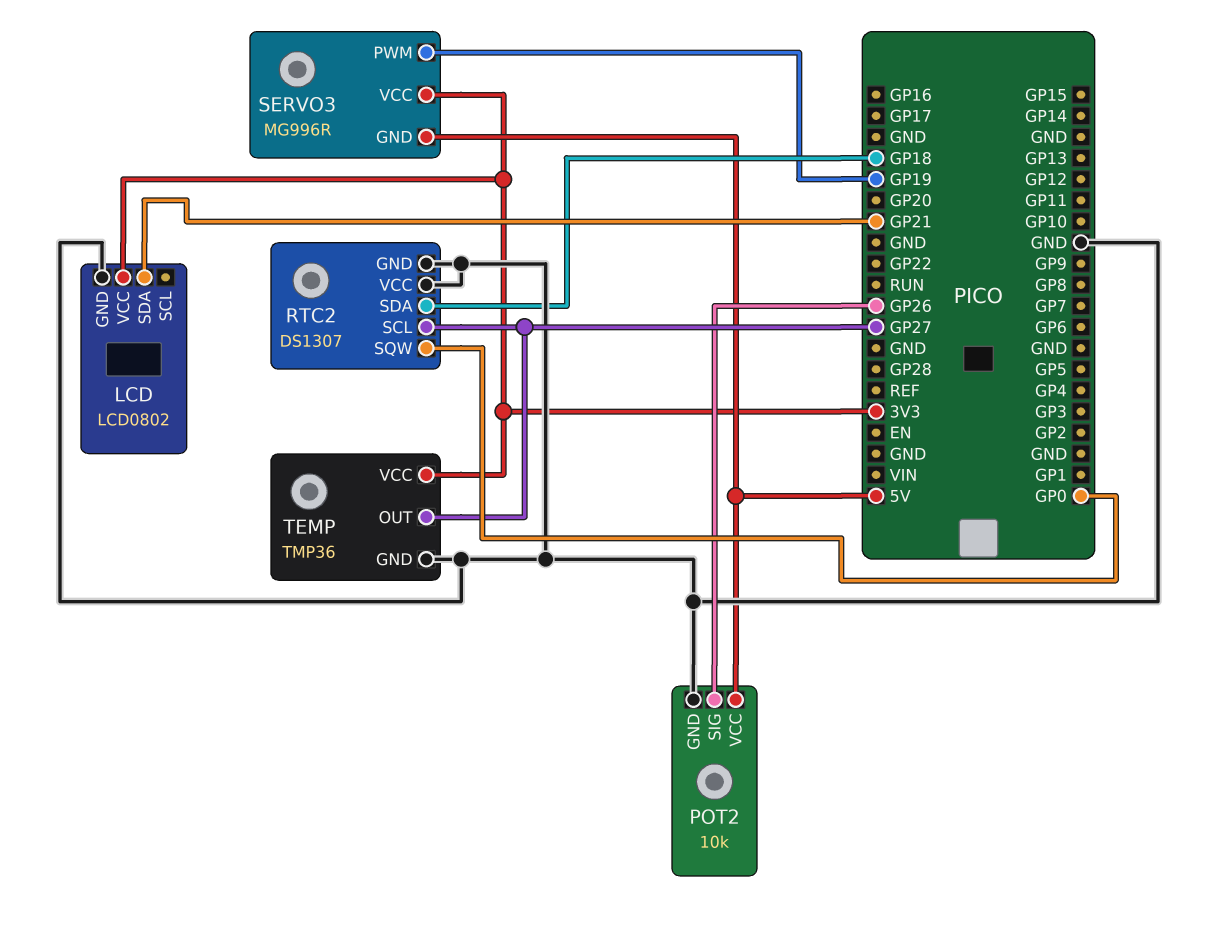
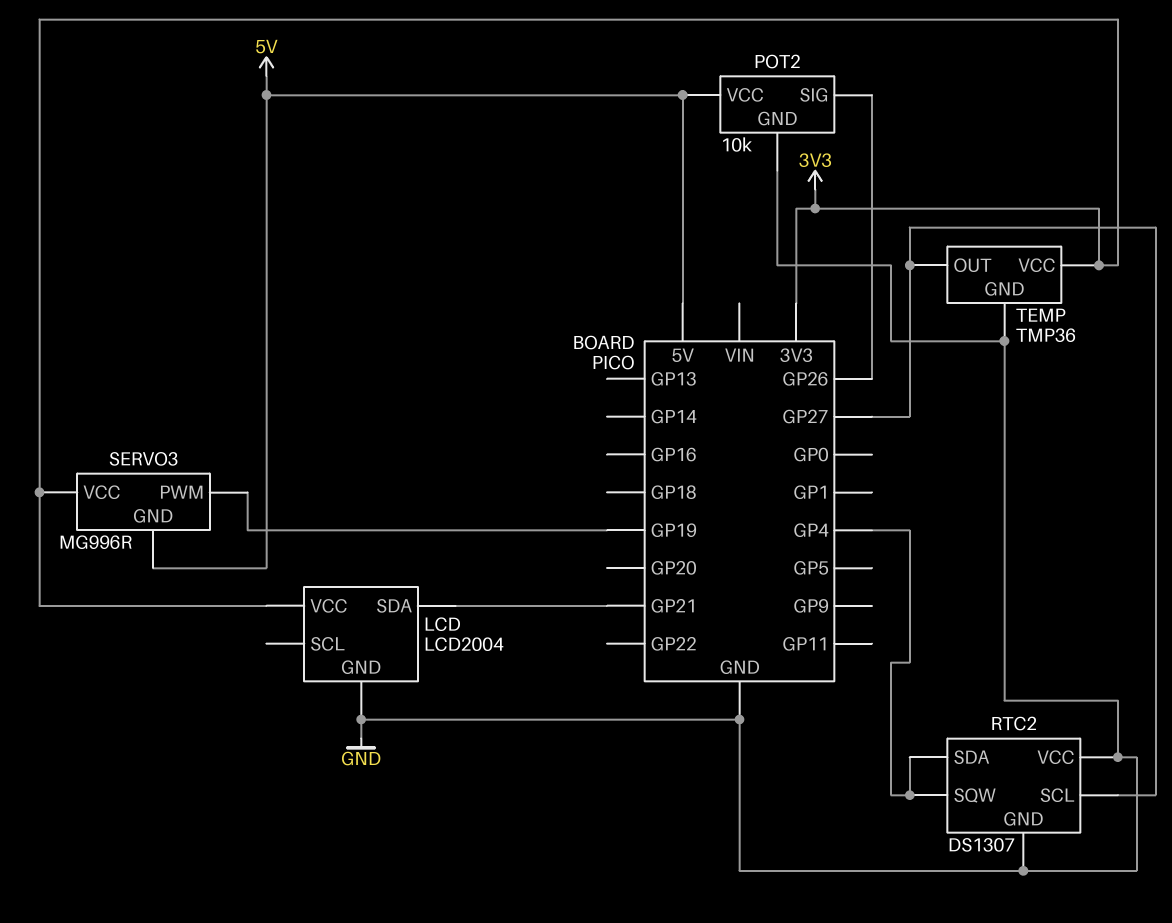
LCD: LCD0802 -> LCD2004
RTC2 pin SDA: GP18 -> GP4
RTC2 pin SQW: GP0 -> GP4

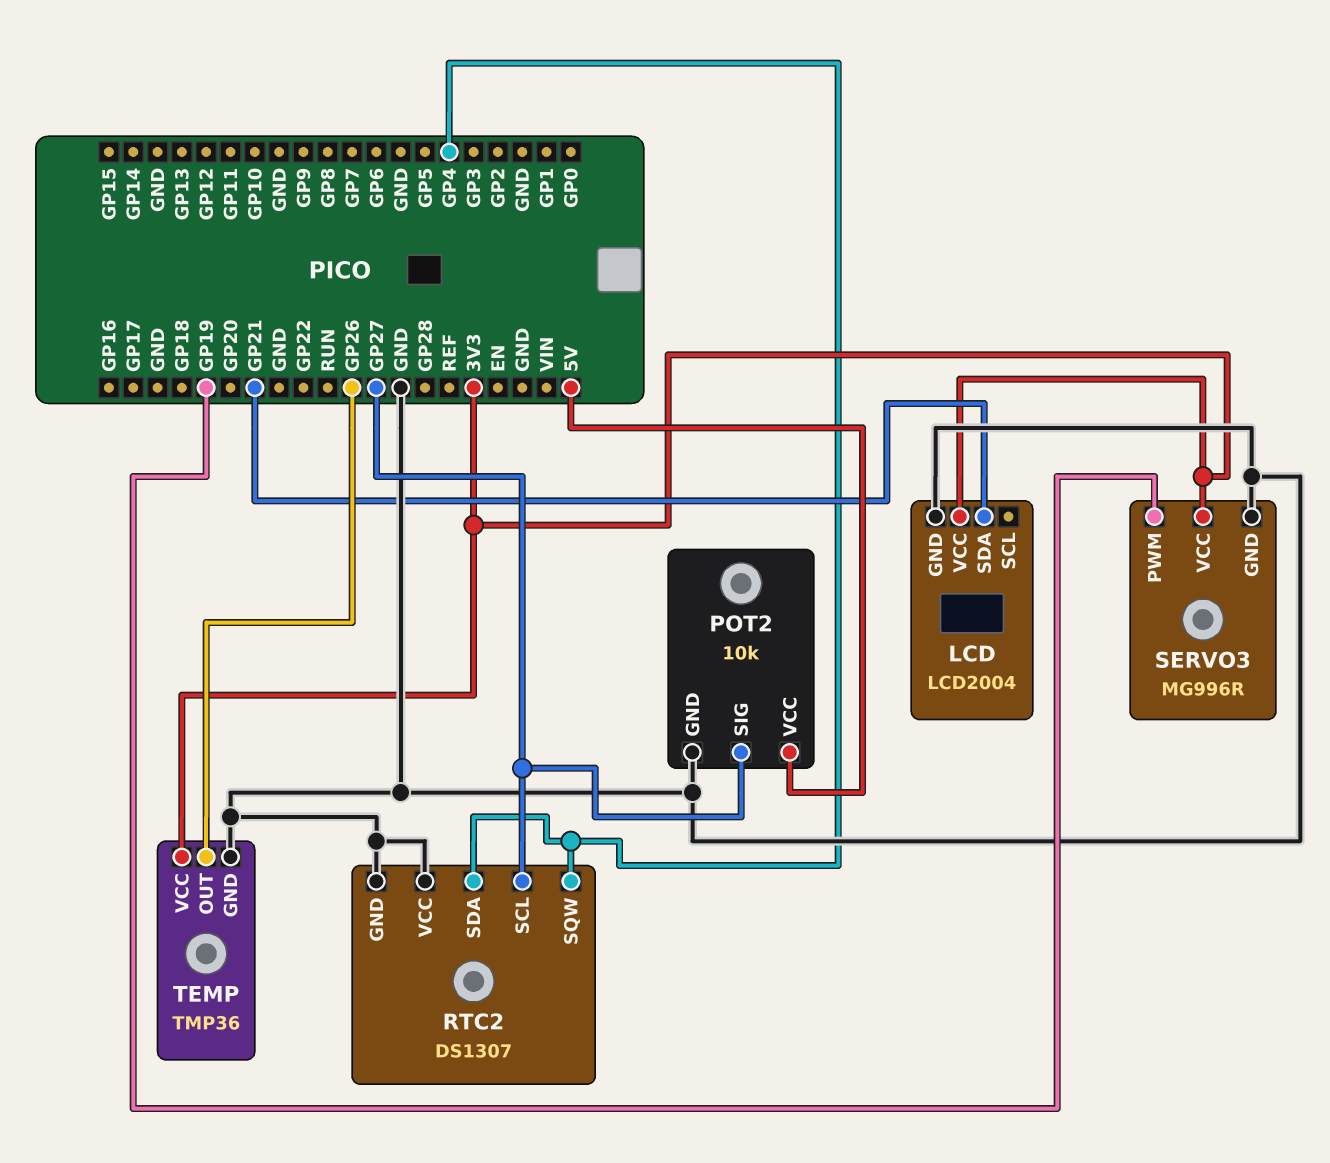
POT2 pin SIG: GP26 -> GP27
SERVO3 pin GND: 5V -> GND
TEMP pin OUT: GP27 -> GP26

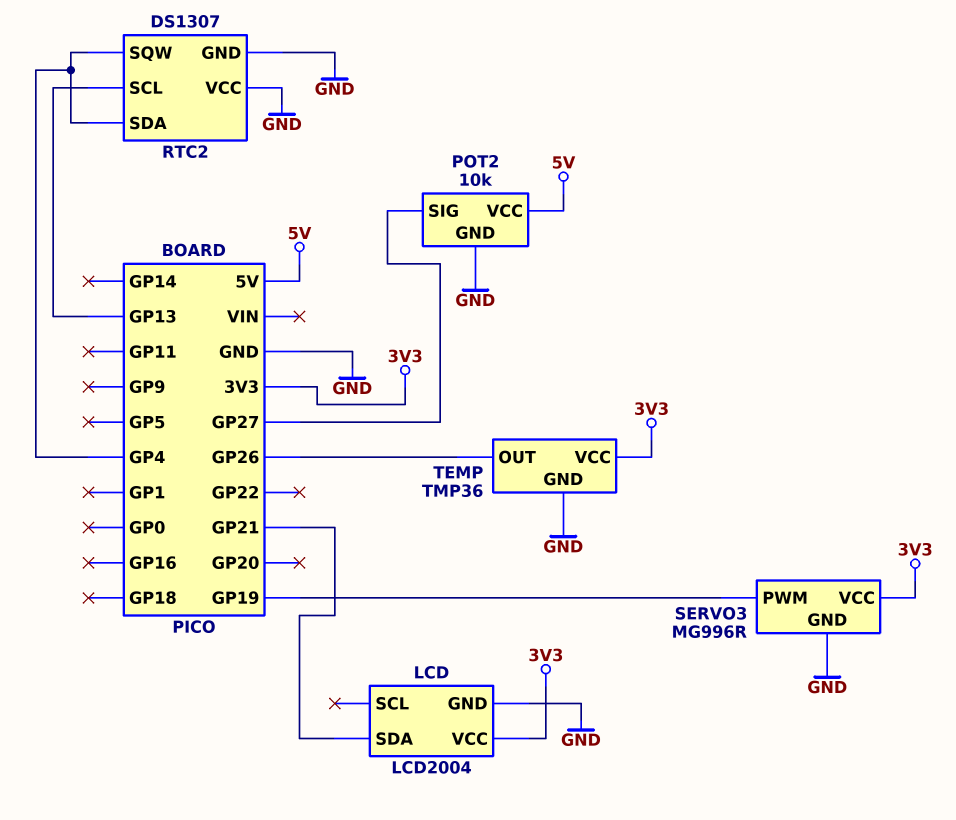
RTC2 pin SCL: GP27 -> GP13

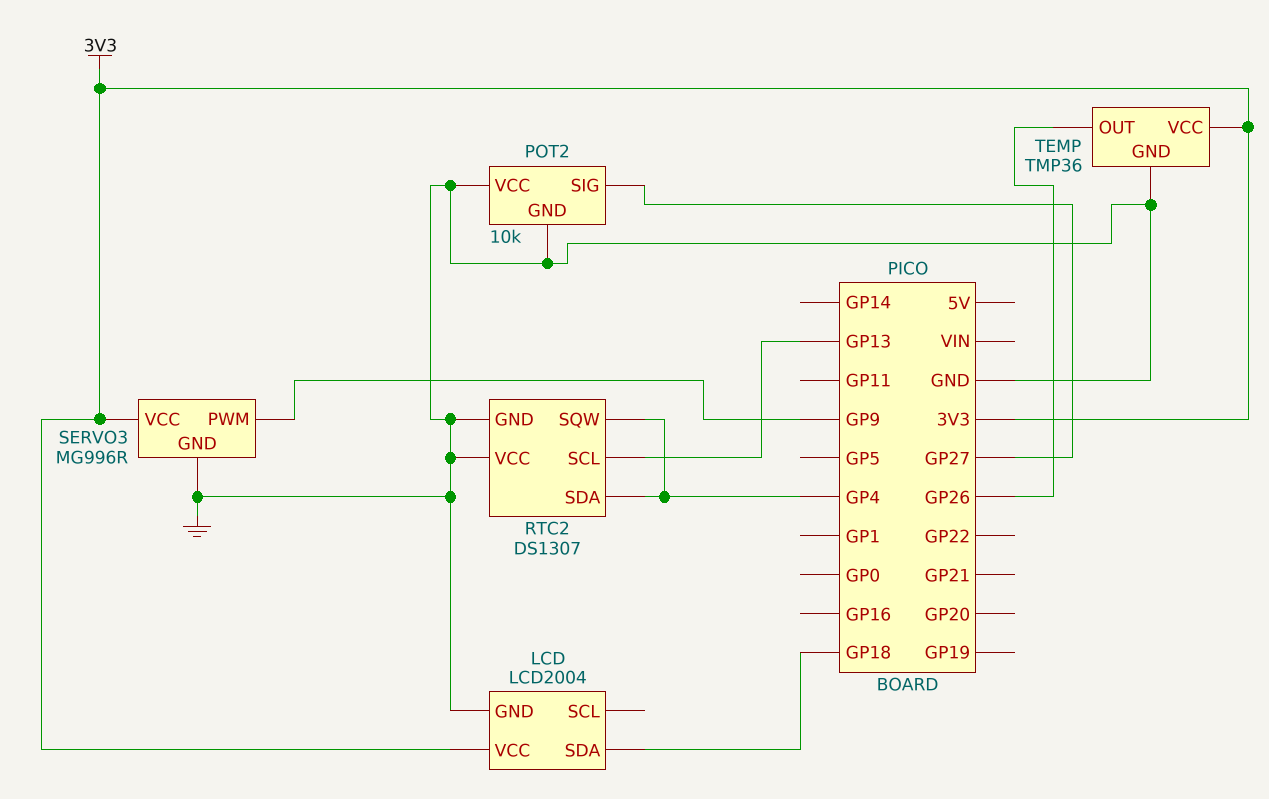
LCD pin SDA: GP21 -> GP18
POT2 pin VCC: 5V -> GND
SERVO3 pin PWM: GP19 -> GP9

